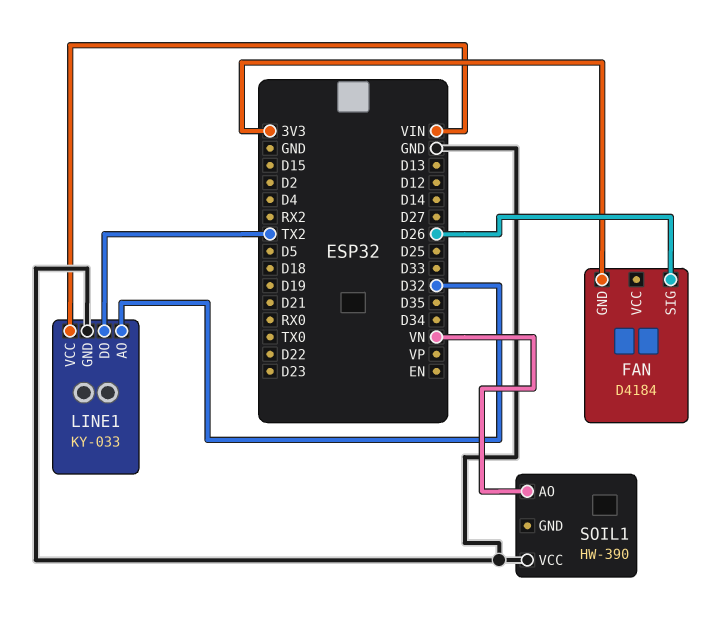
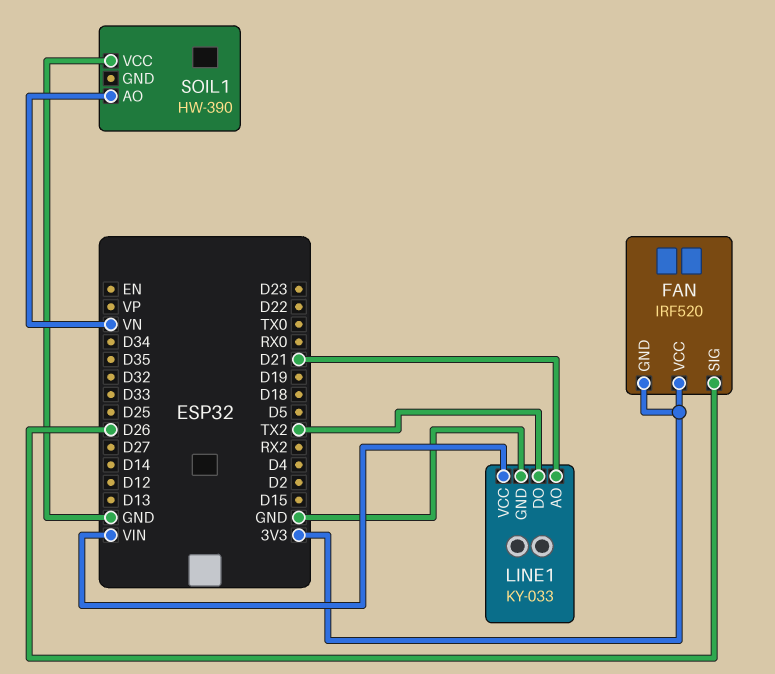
FAN: D4184 -> IRF520
FAN pin VCC: none -> 3V3
LINE1 pin AO: D32 -> D21

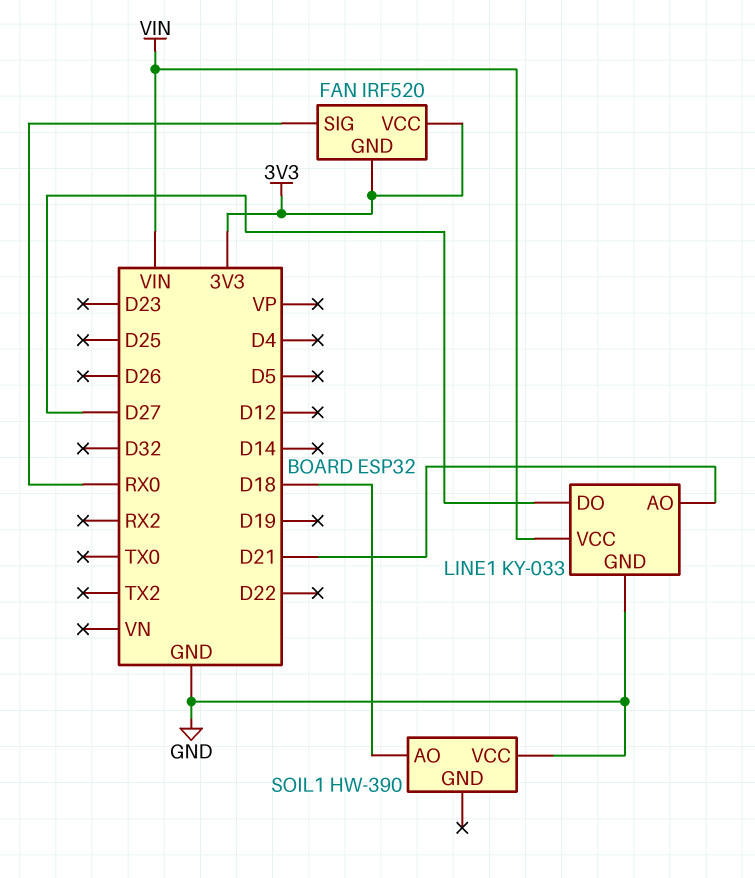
FAN pin SIG: D26 -> RX0
LINE1 pin DO: TX2 -> D27
SOIL1 pin AO: VN -> D18

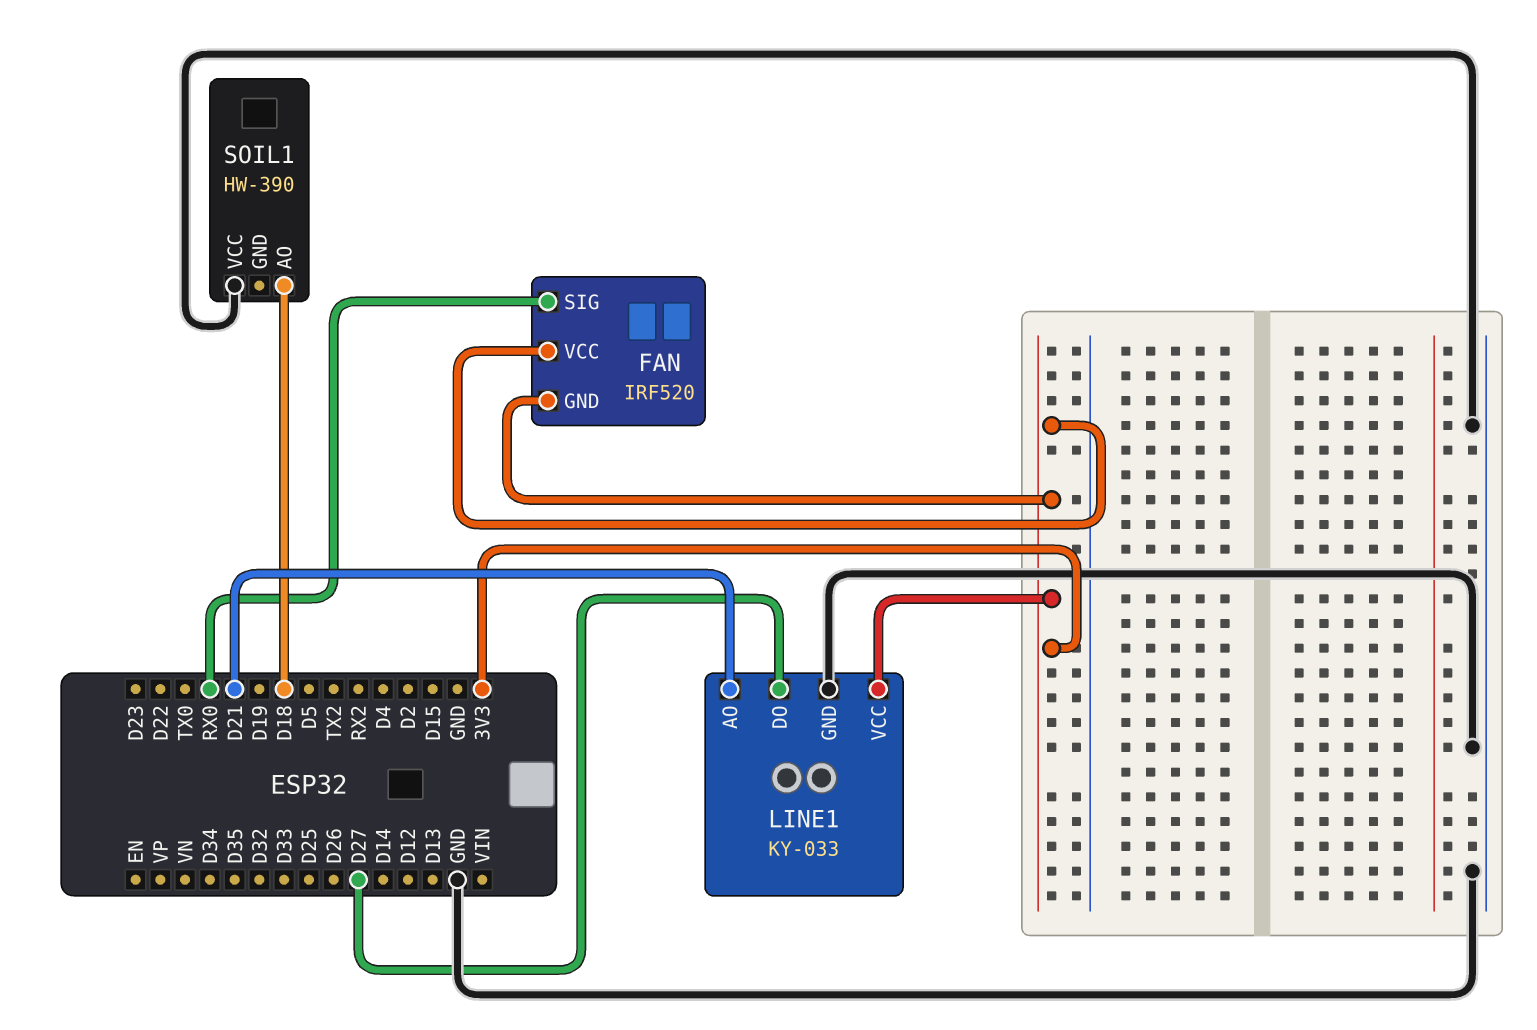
LINE1 pin VCC: VIN -> 3V3

